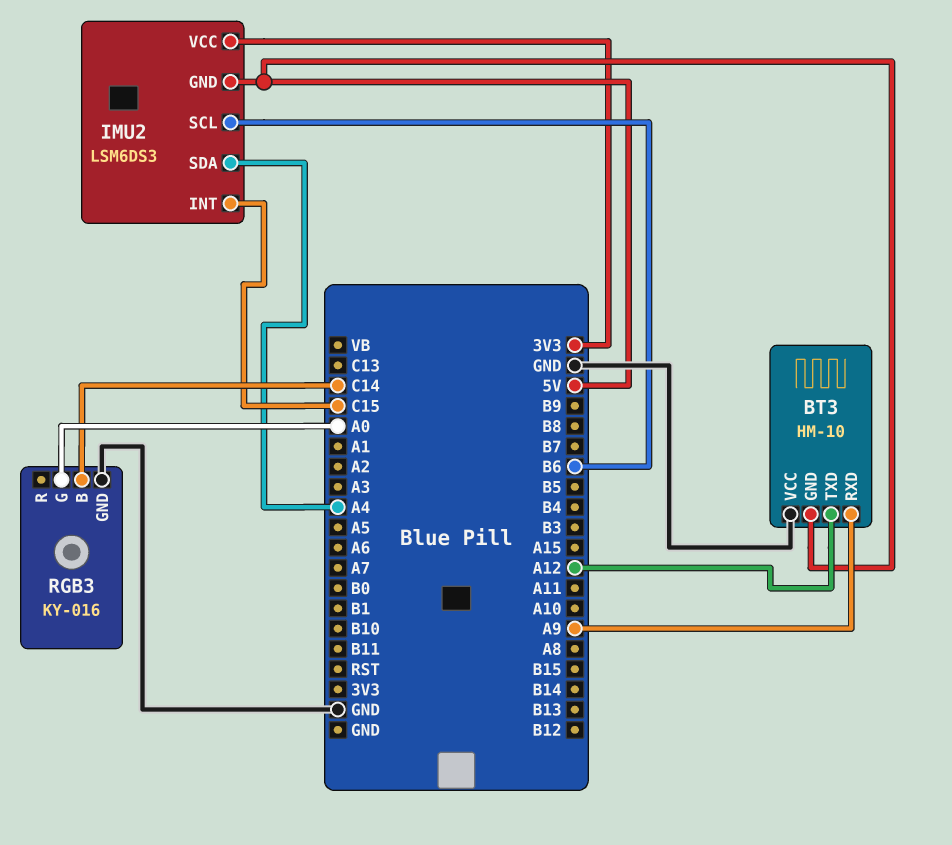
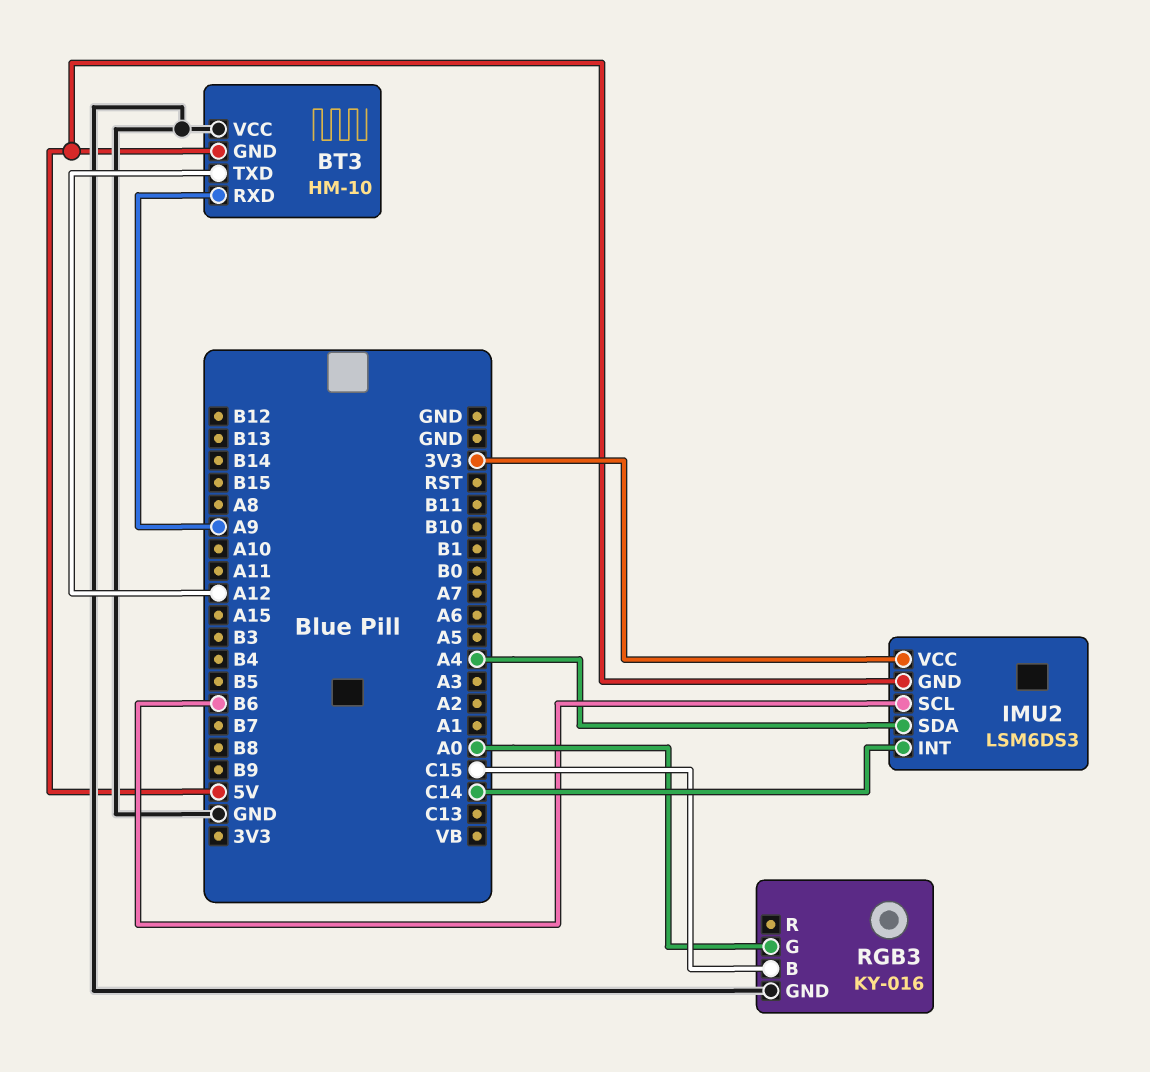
IMU2 pin INT: C15 -> C14
RGB3 pin B: C14 -> C15

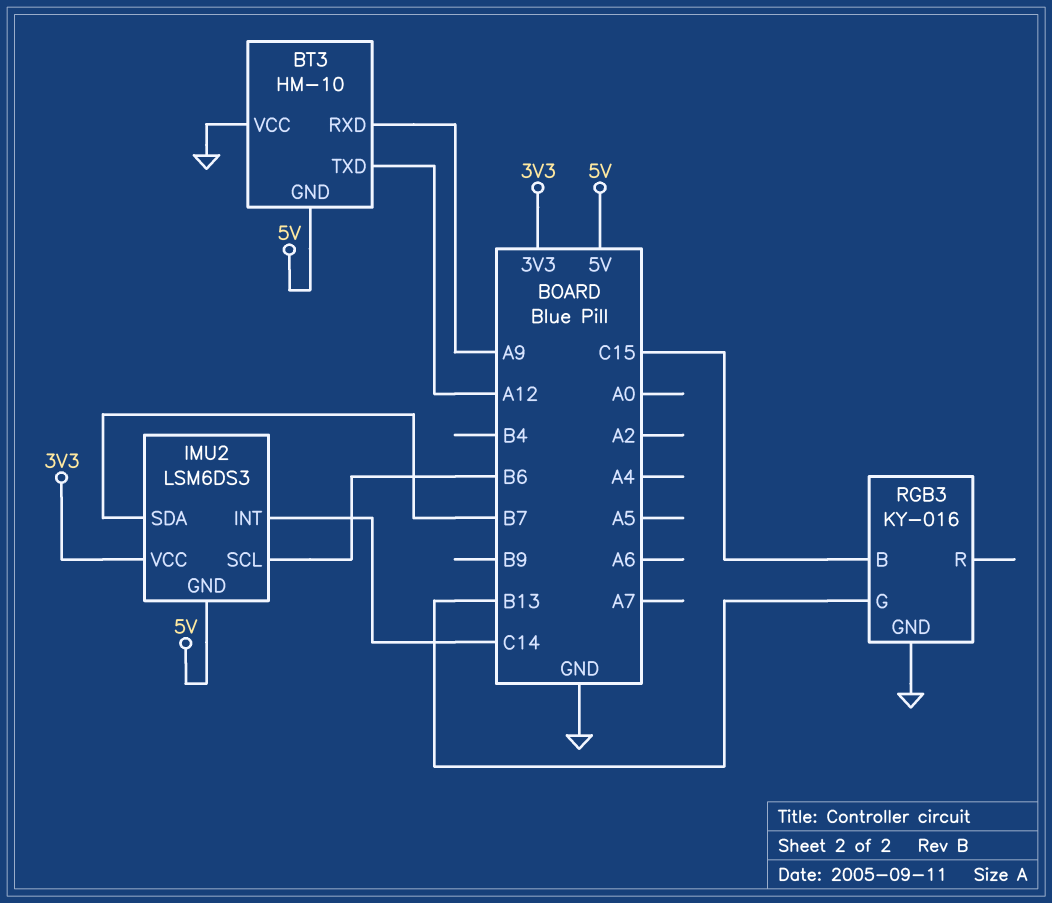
IMU2 pin SDA: A4 -> B7
RGB3 pin G: A0 -> B13

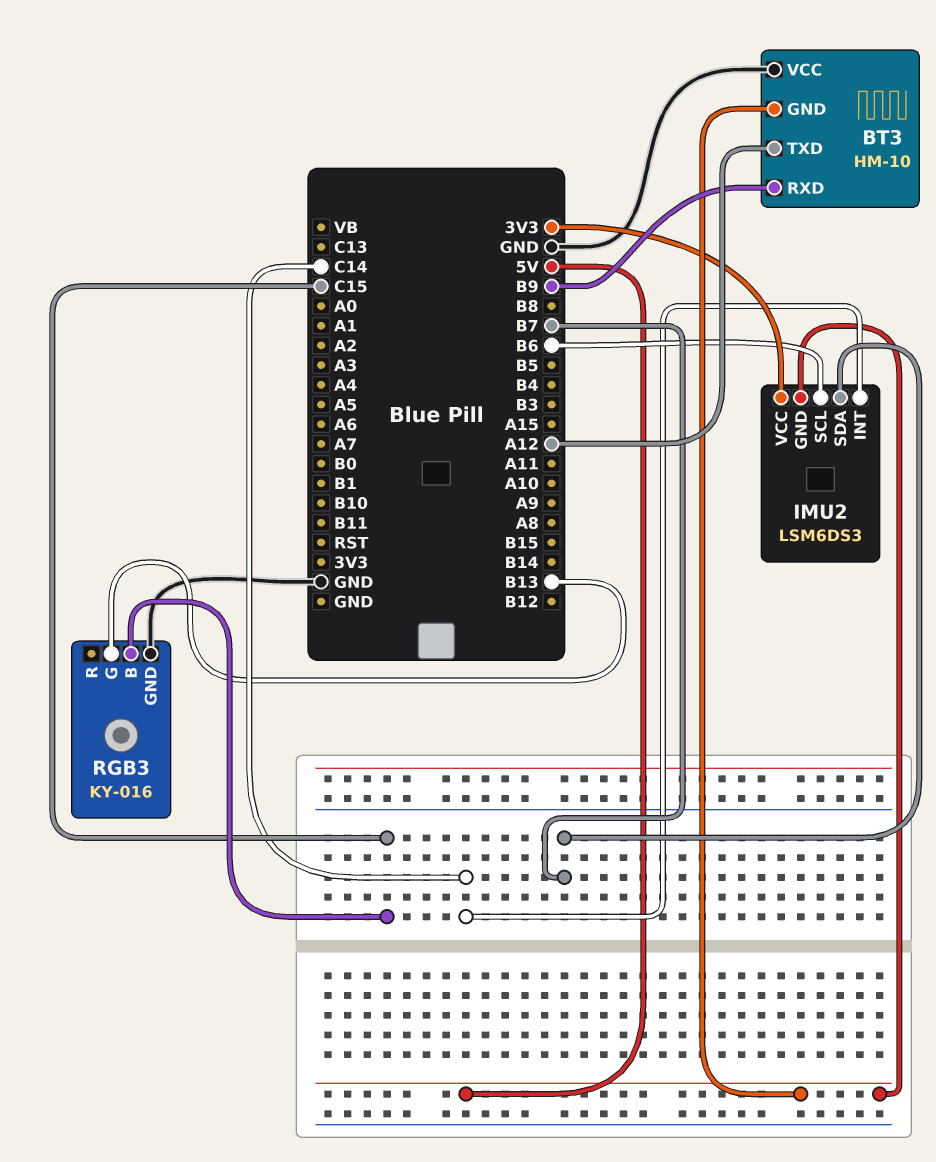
BT3 pin RXD: A9 -> B9

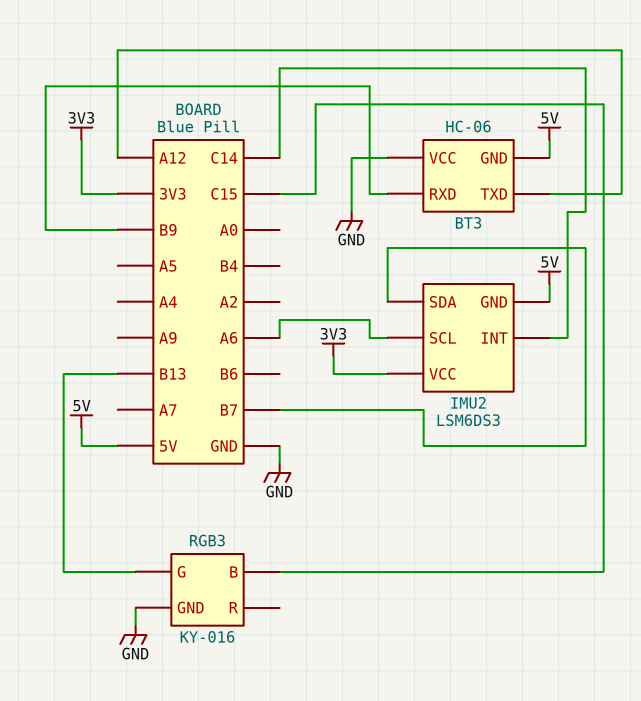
BT3: HM-10 -> HC-06
IMU2 pin SCL: B6 -> A6

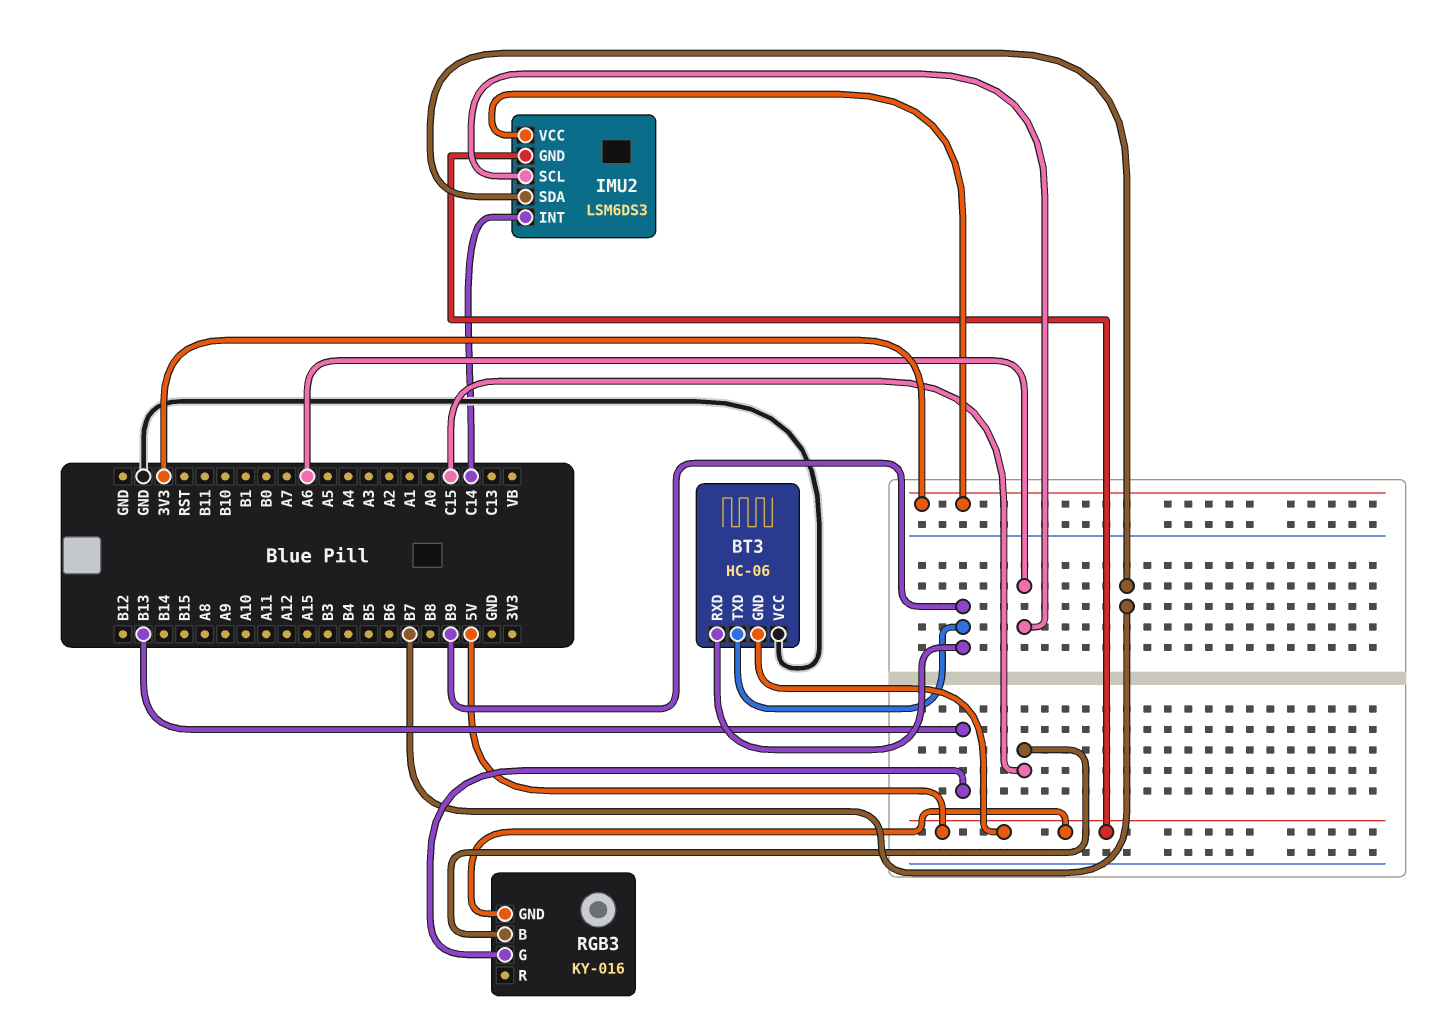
BT3 pin TXD: A12 -> B9
RGB3 pin GND: GND -> 5V

